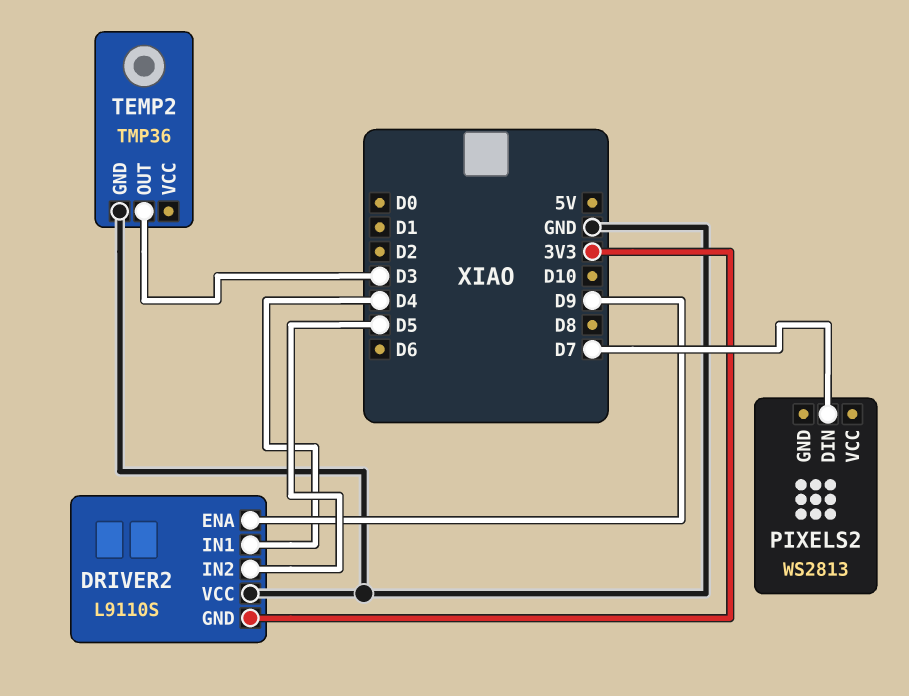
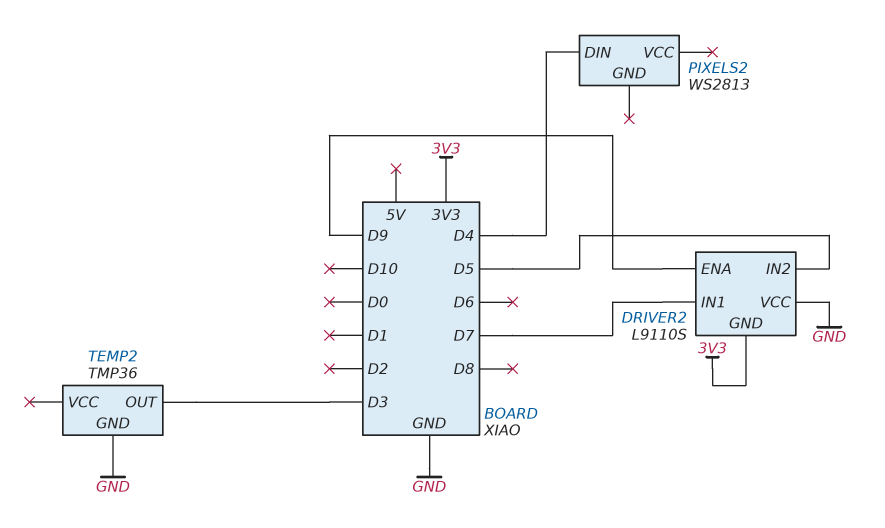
DRIVER2 pin IN1: D4 -> D7
PIXELS2 pin DIN: D7 -> D4

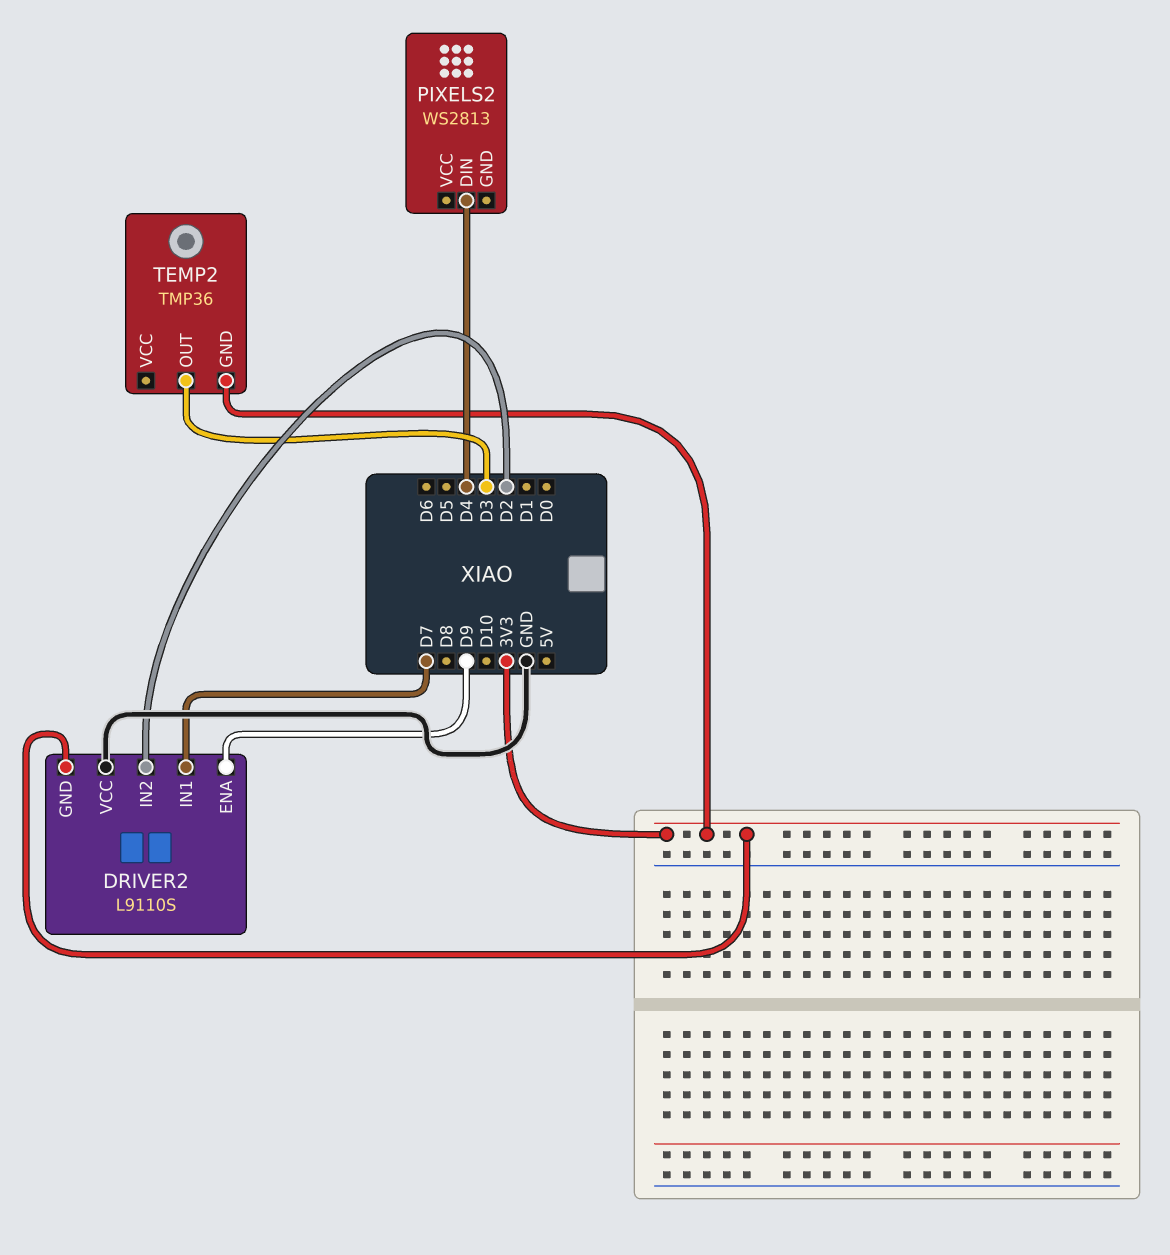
DRIVER2 pin IN2: D5 -> D2
TEMP2 pin GND: GND -> 3V3

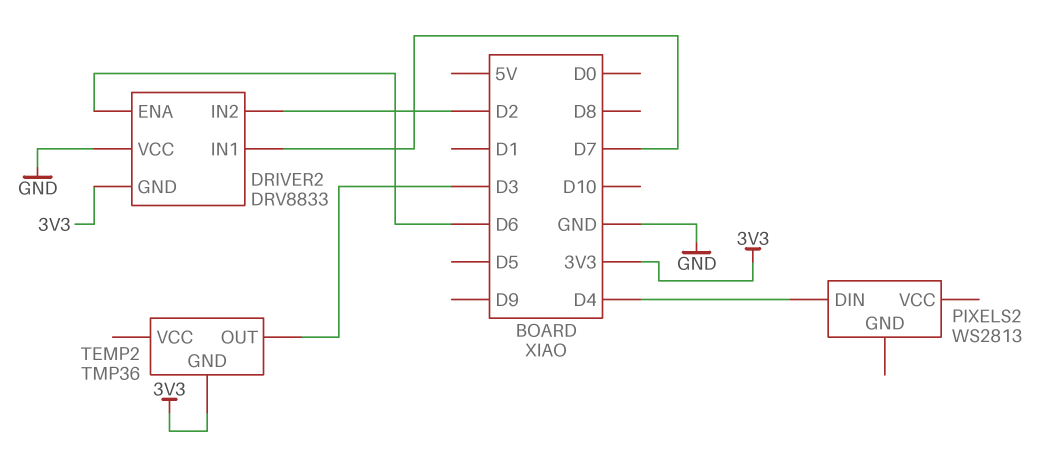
DRIVER2: L9110S -> DRV8833
DRIVER2 pin ENA: D9 -> D6

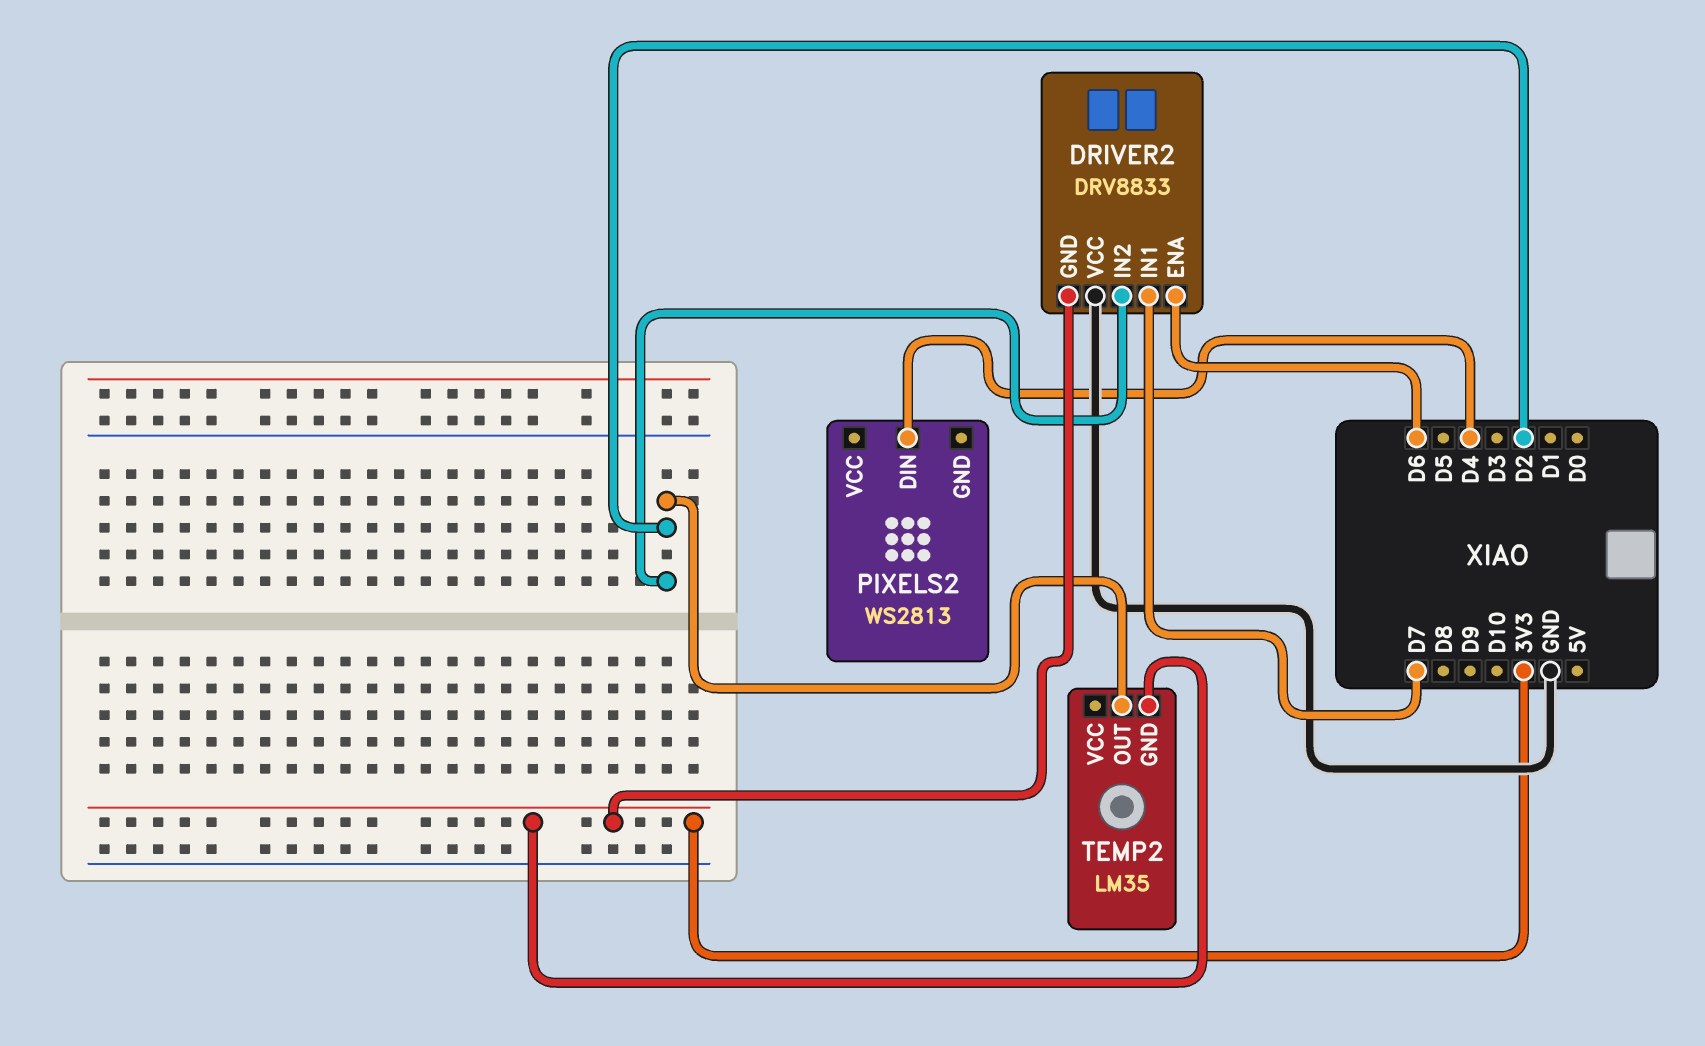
TEMP2: TMP36 -> LM35
TEMP2 pin OUT: D3 -> D2

